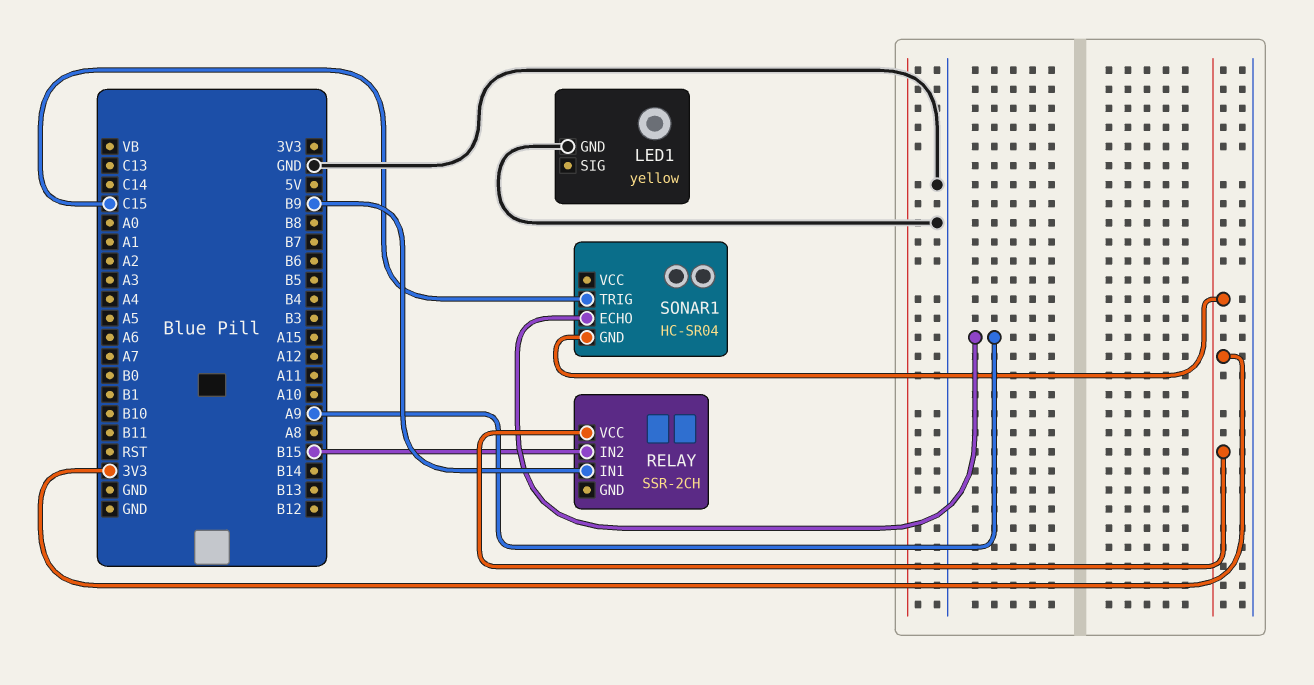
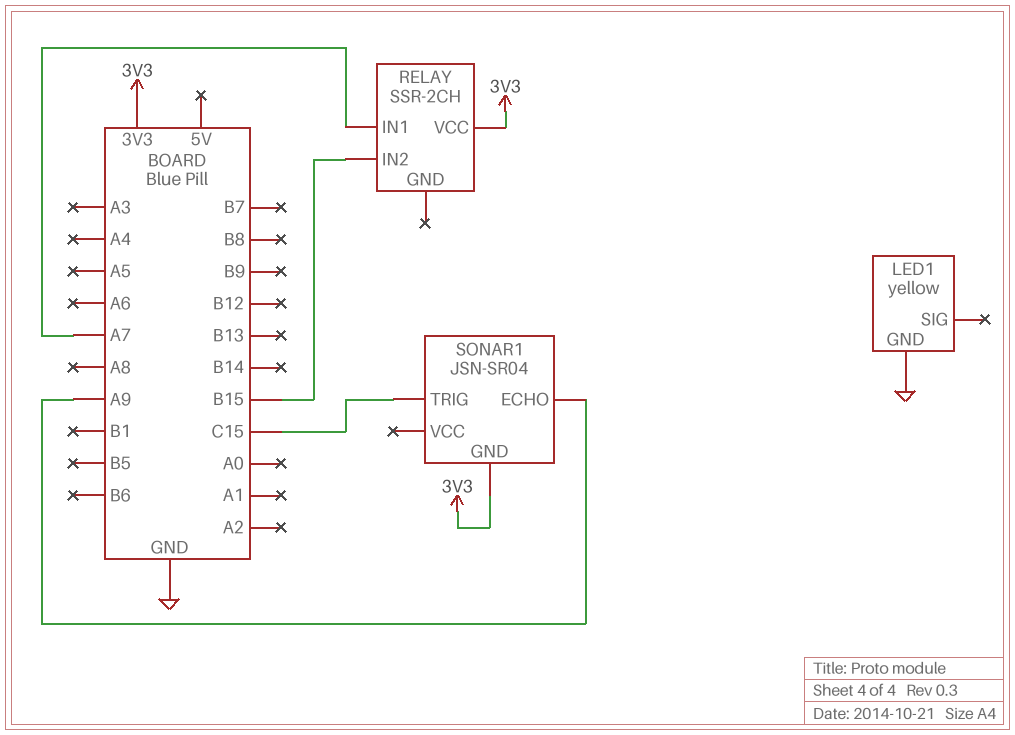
RELAY pin IN1: B9 -> A7
SONAR1: HC-SR04 -> JSN-SR04

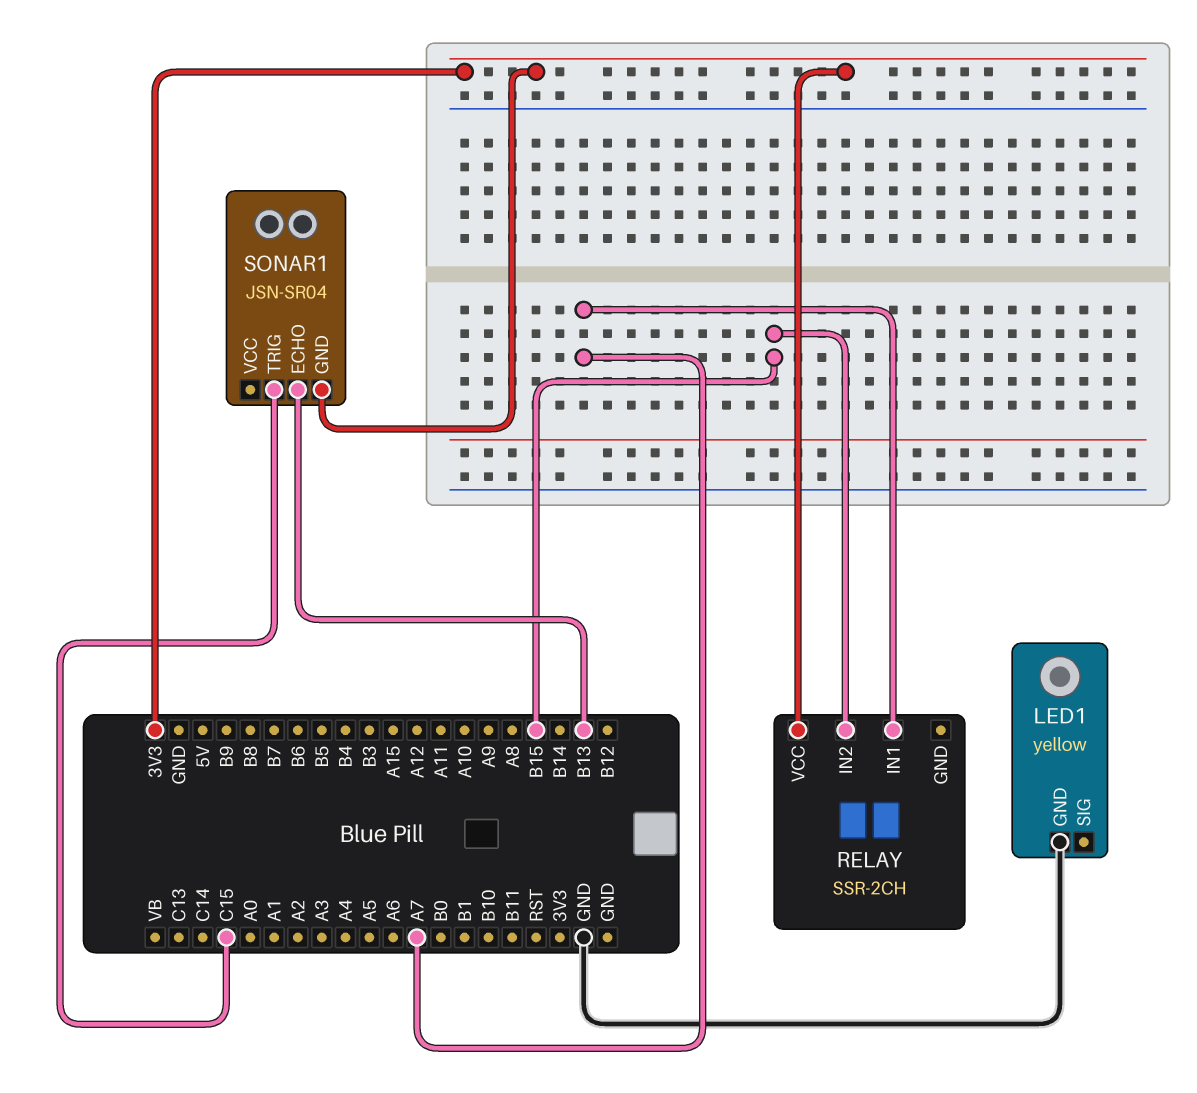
SONAR1 pin ECHO: A9 -> B13

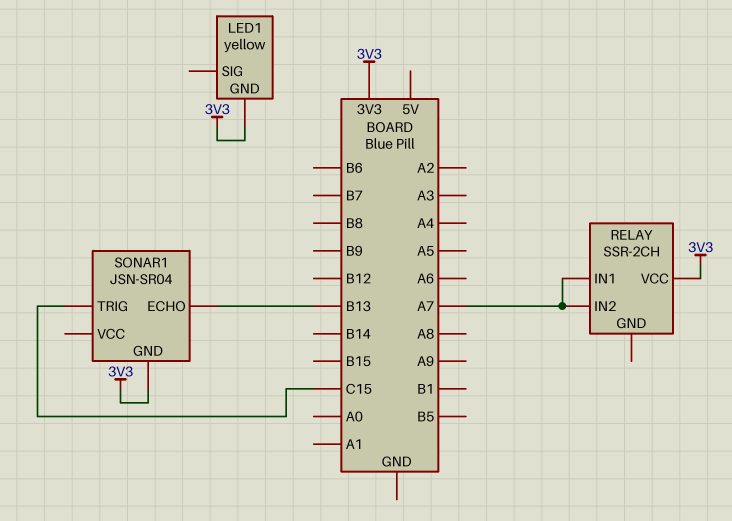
LED1 pin GND: GND -> 3V3
RELAY pin IN2: B15 -> A7

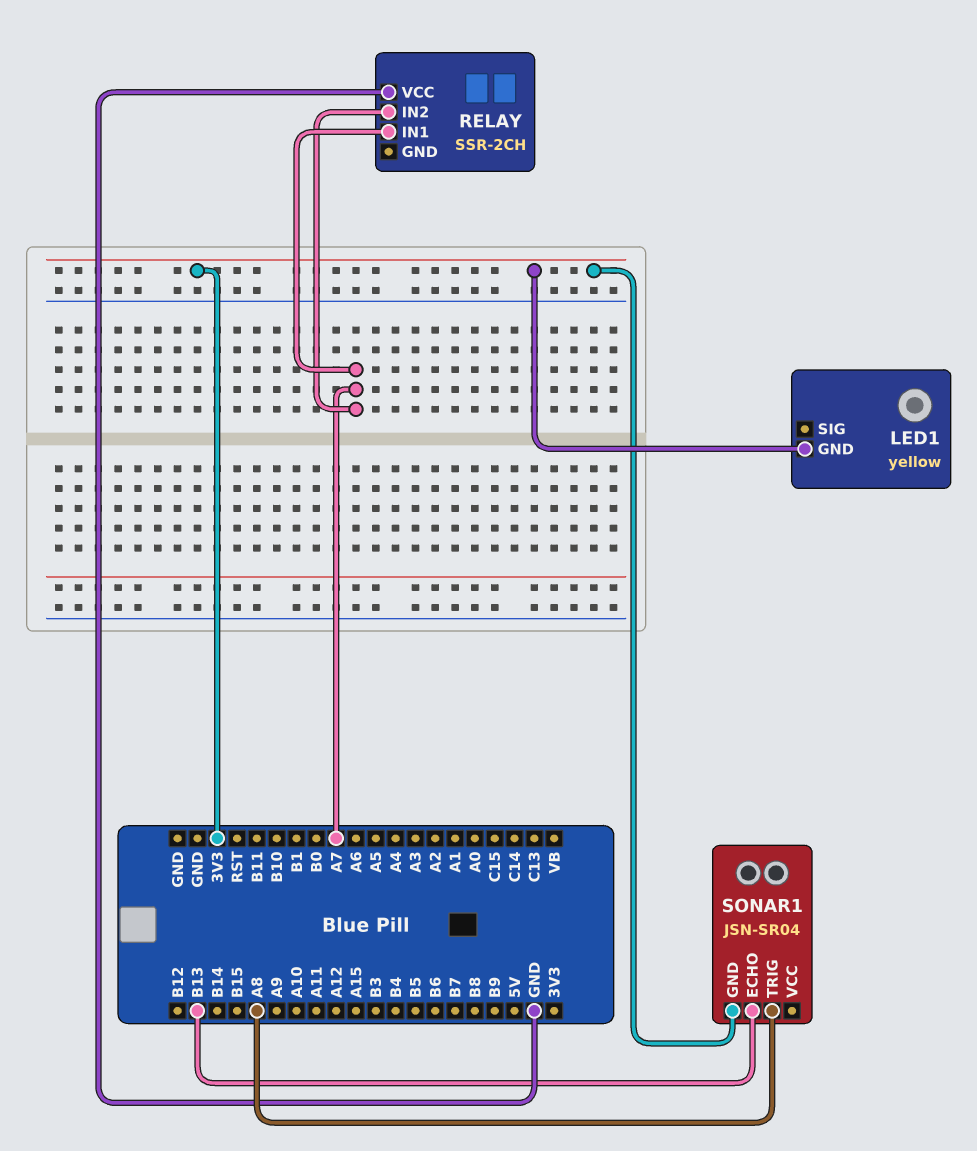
RELAY pin VCC: 3V3 -> GND
SONAR1 pin TRIG: C15 -> A8

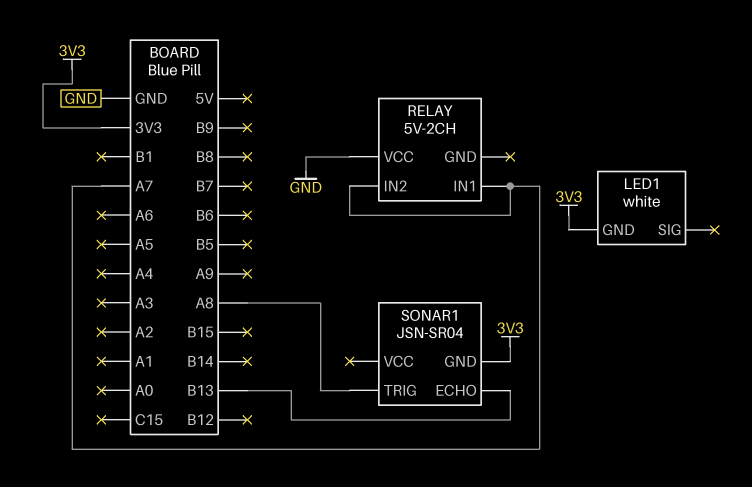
LED1: yellow -> white
RELAY: SSR-2CH -> 5V-2CH

